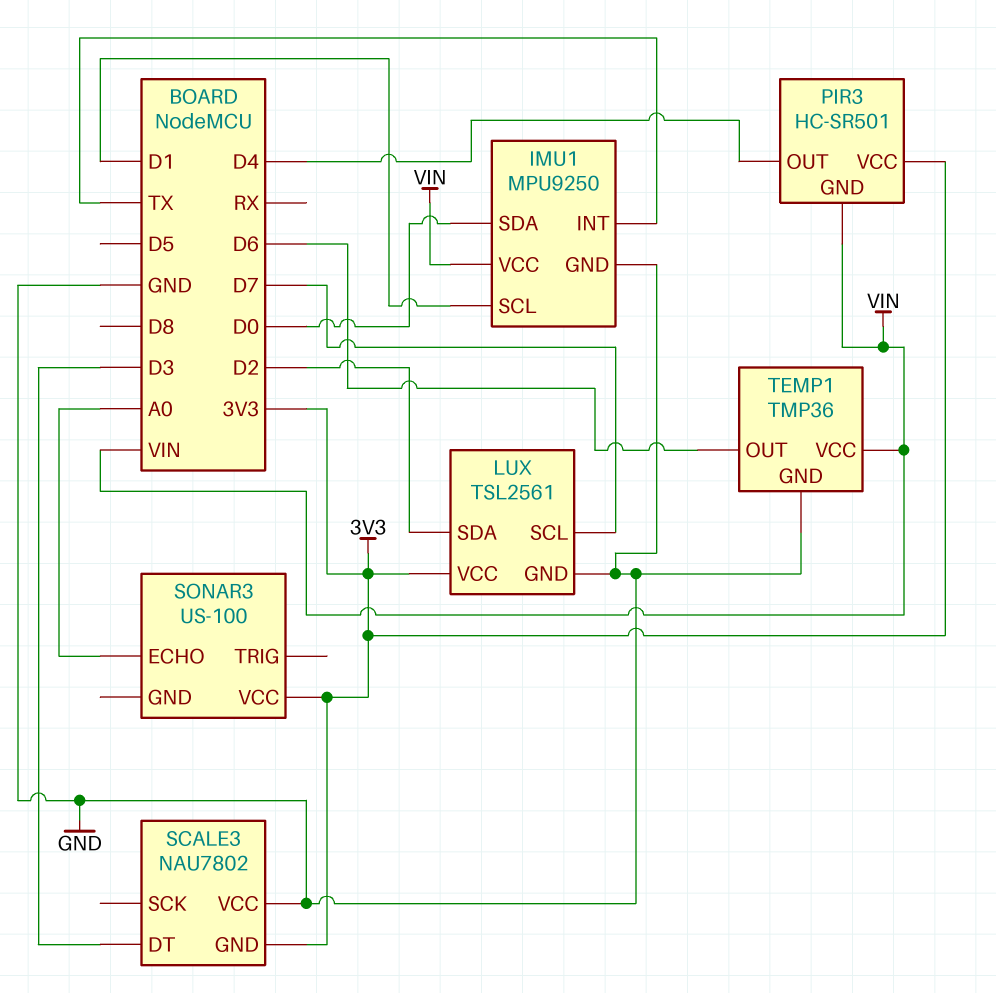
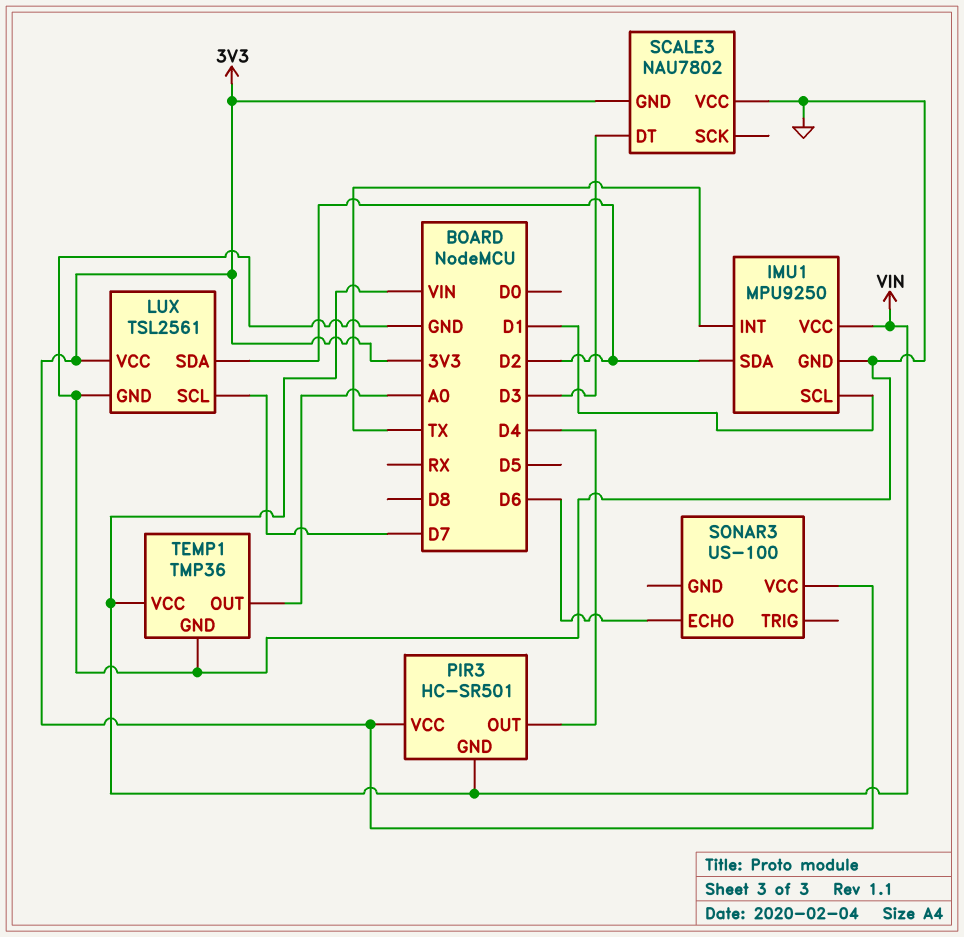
IMU1 pin SDA: D0 -> D2
SONAR3 pin ECHO: A0 -> D6
TEMP1 pin OUT: D6 -> A0

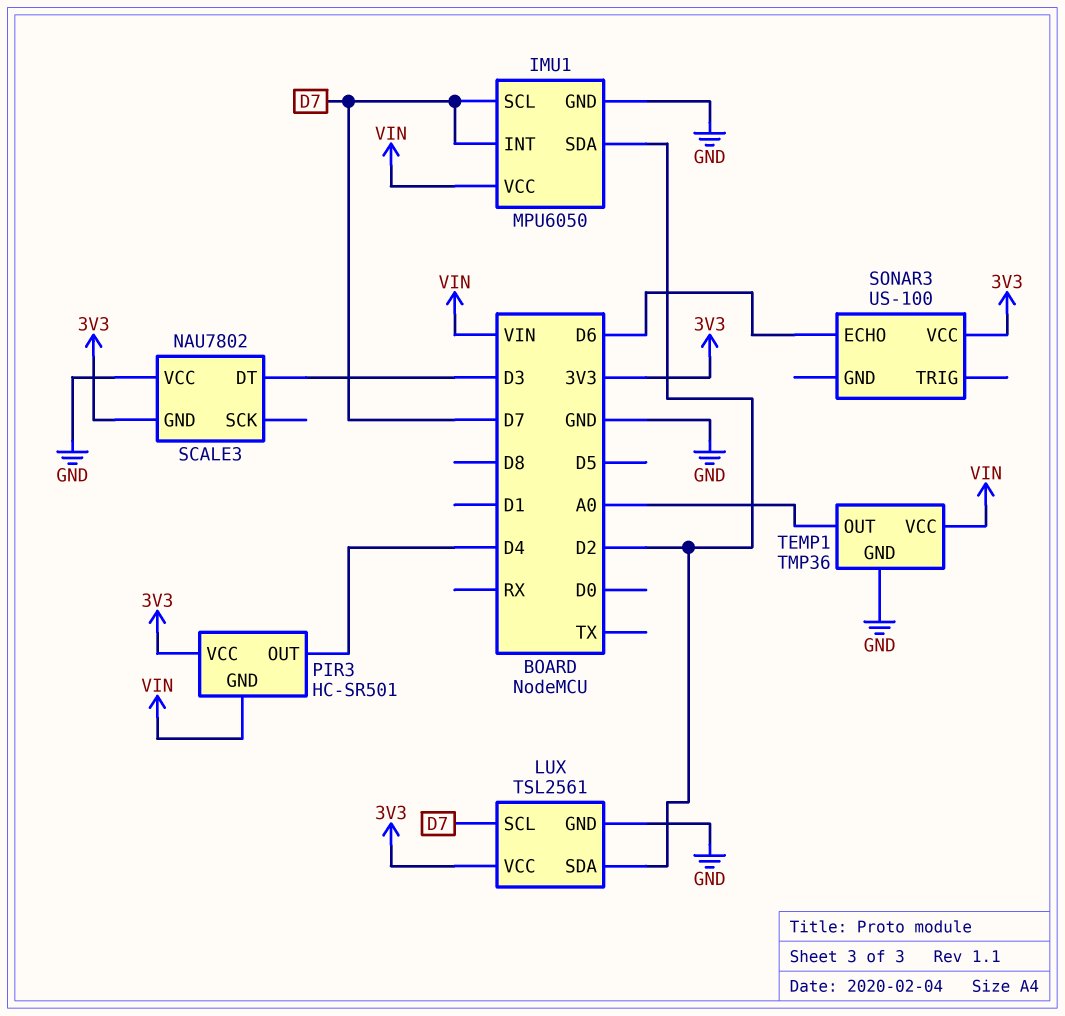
IMU1: MPU9250 -> MPU6050
IMU1 pin INT: TX -> D7
IMU1 pin SCL: D1 -> D7

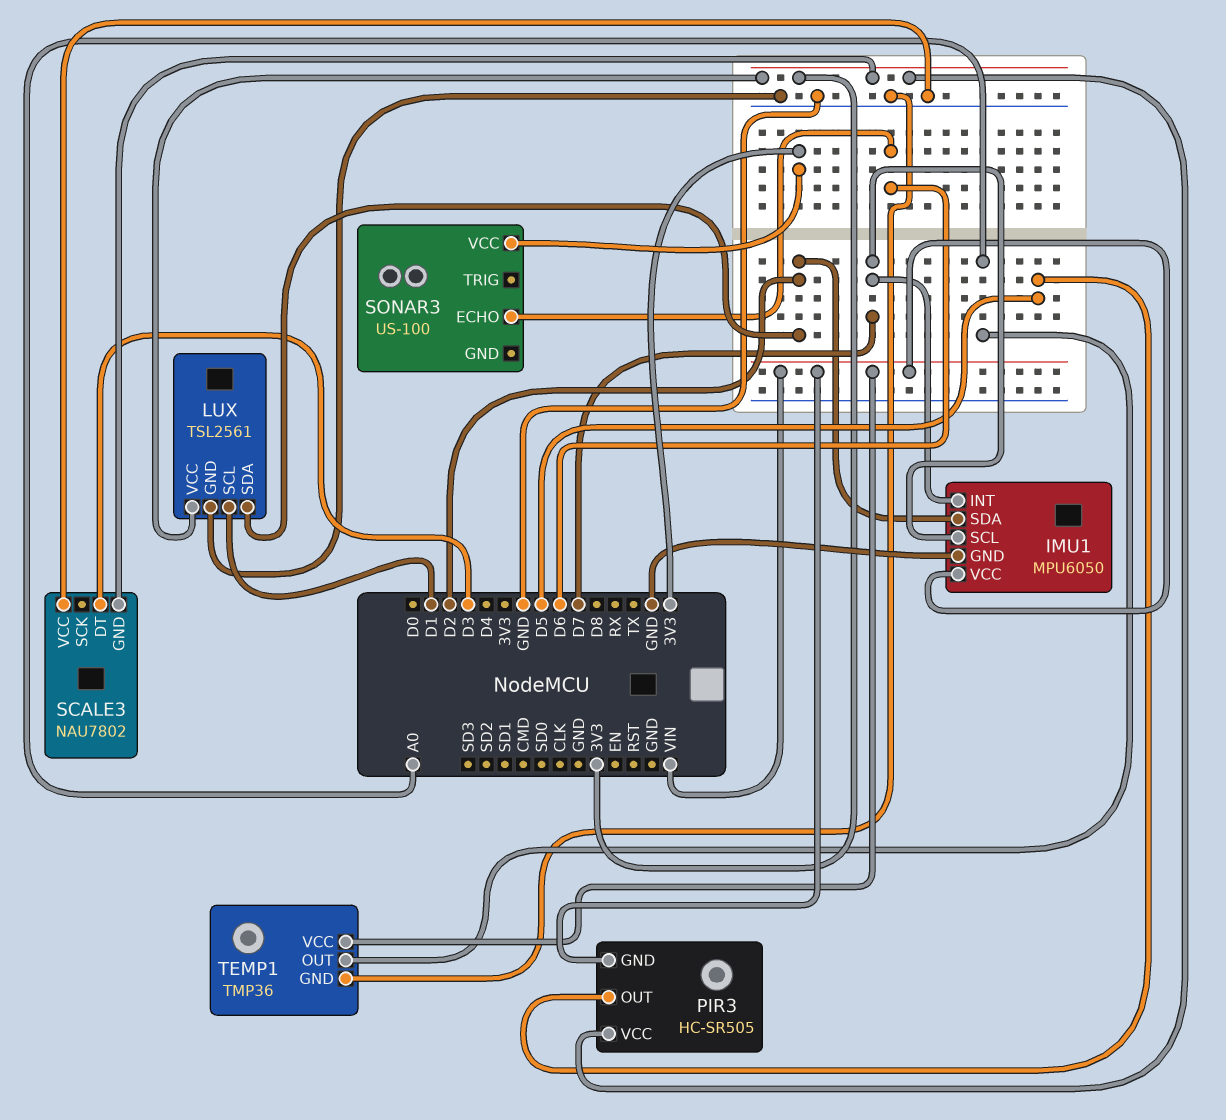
LUX pin SCL: D7 -> D1
PIR3: HC-SR501 -> HC-SR505
PIR3 pin OUT: D4 -> D5

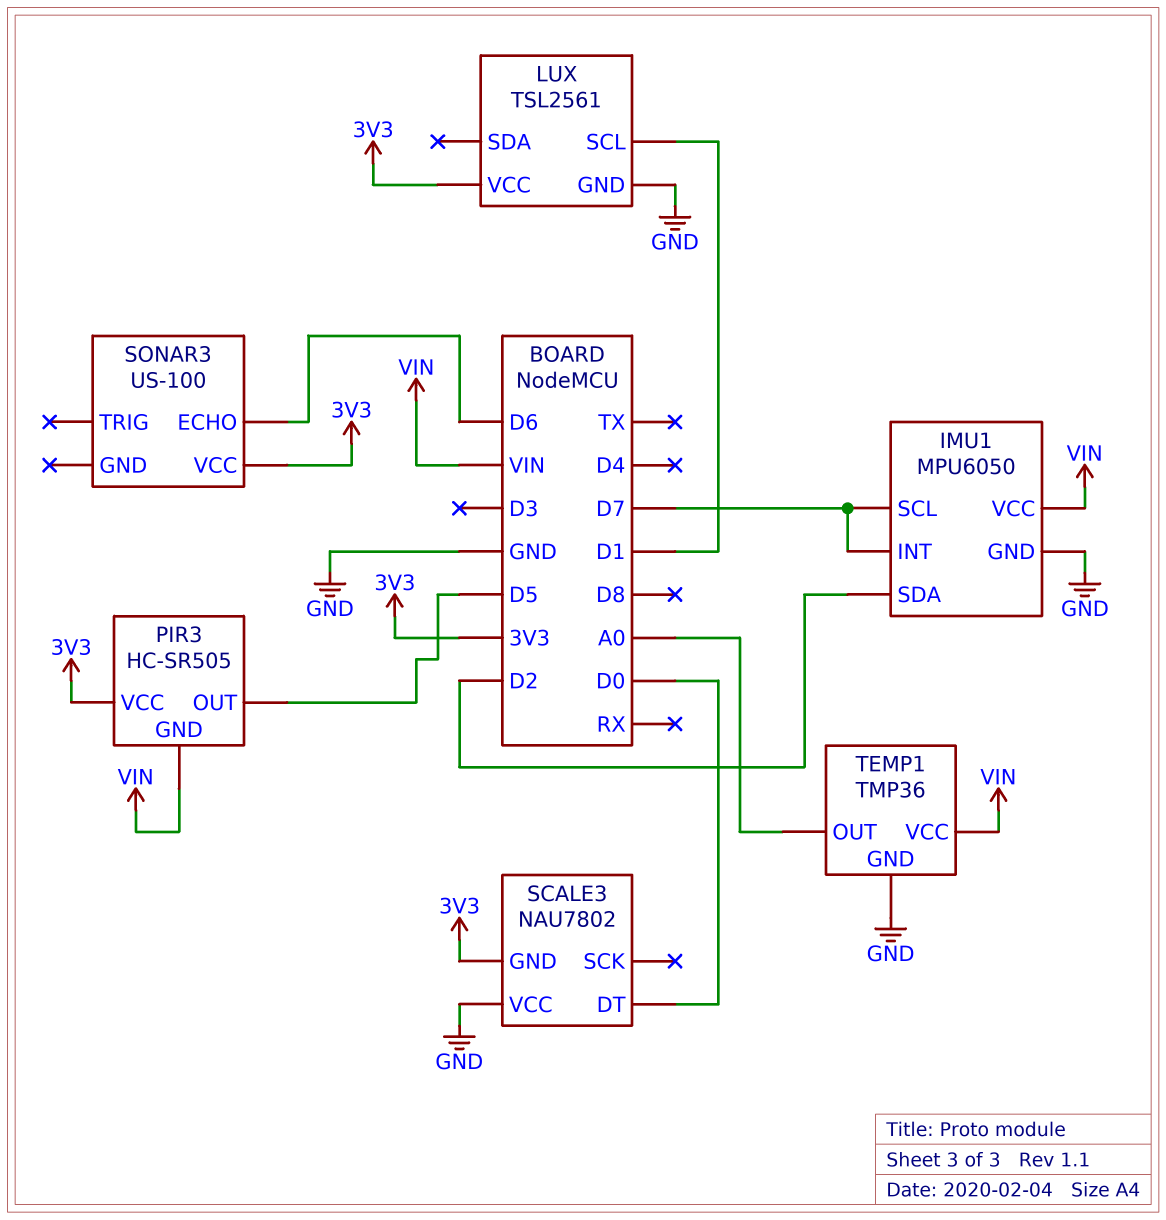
LUX pin SDA: D2 -> none
SCALE3 pin DT: D3 -> D0

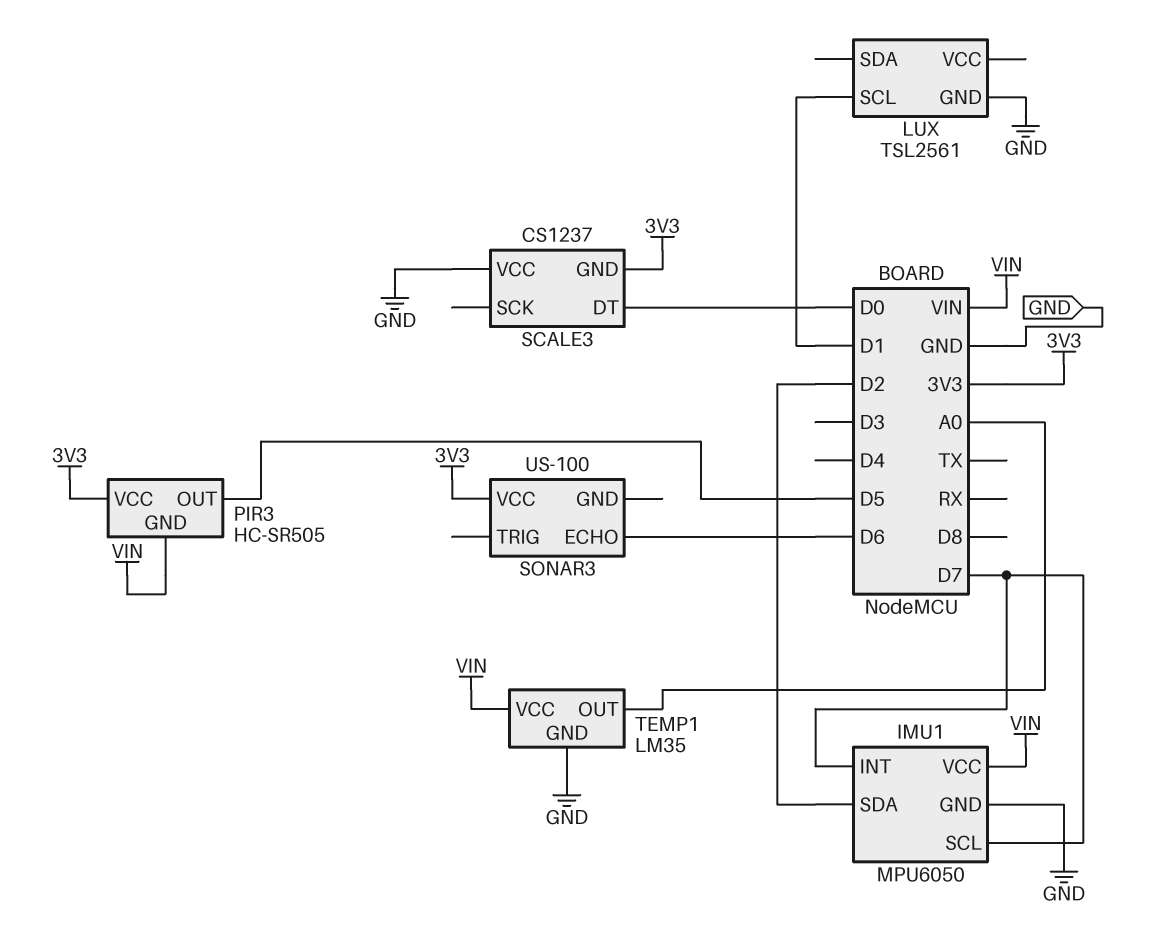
LUX pin VCC: 3V3 -> none
SCALE3: NAU7802 -> CS1237
TEMP1: TMP36 -> LM35

